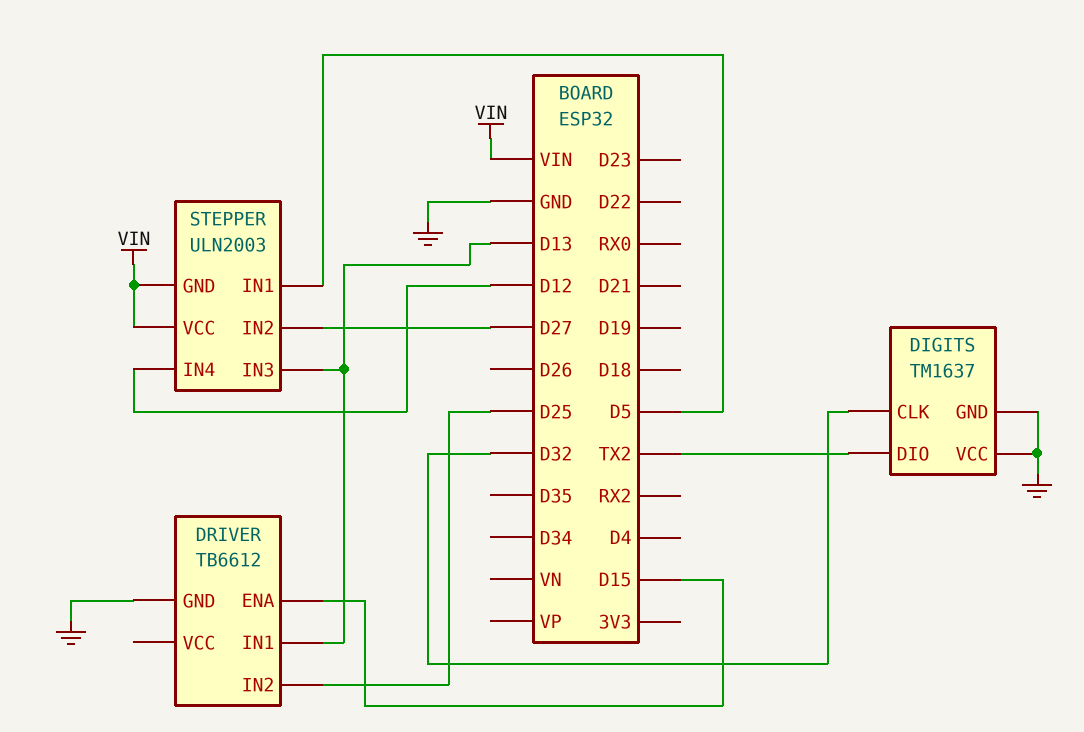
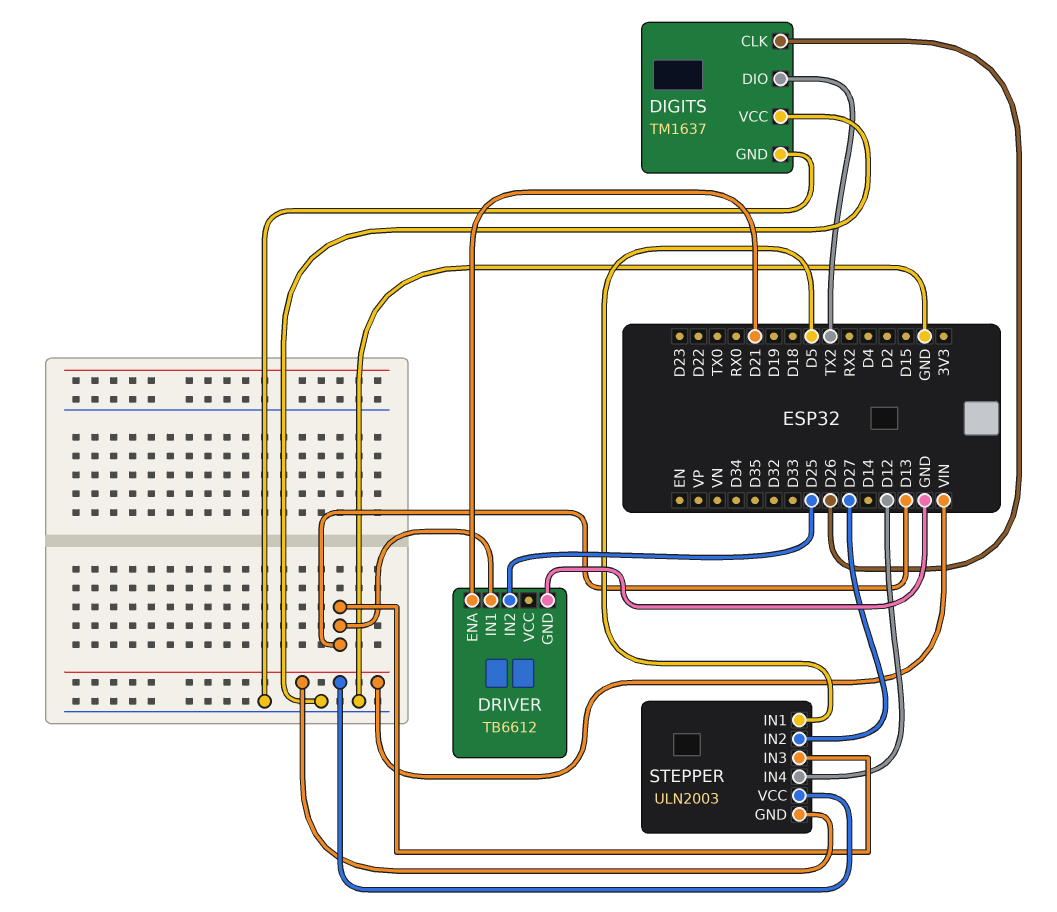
DIGITS pin CLK: D32 -> D26
DRIVER pin ENA: D15 -> D21

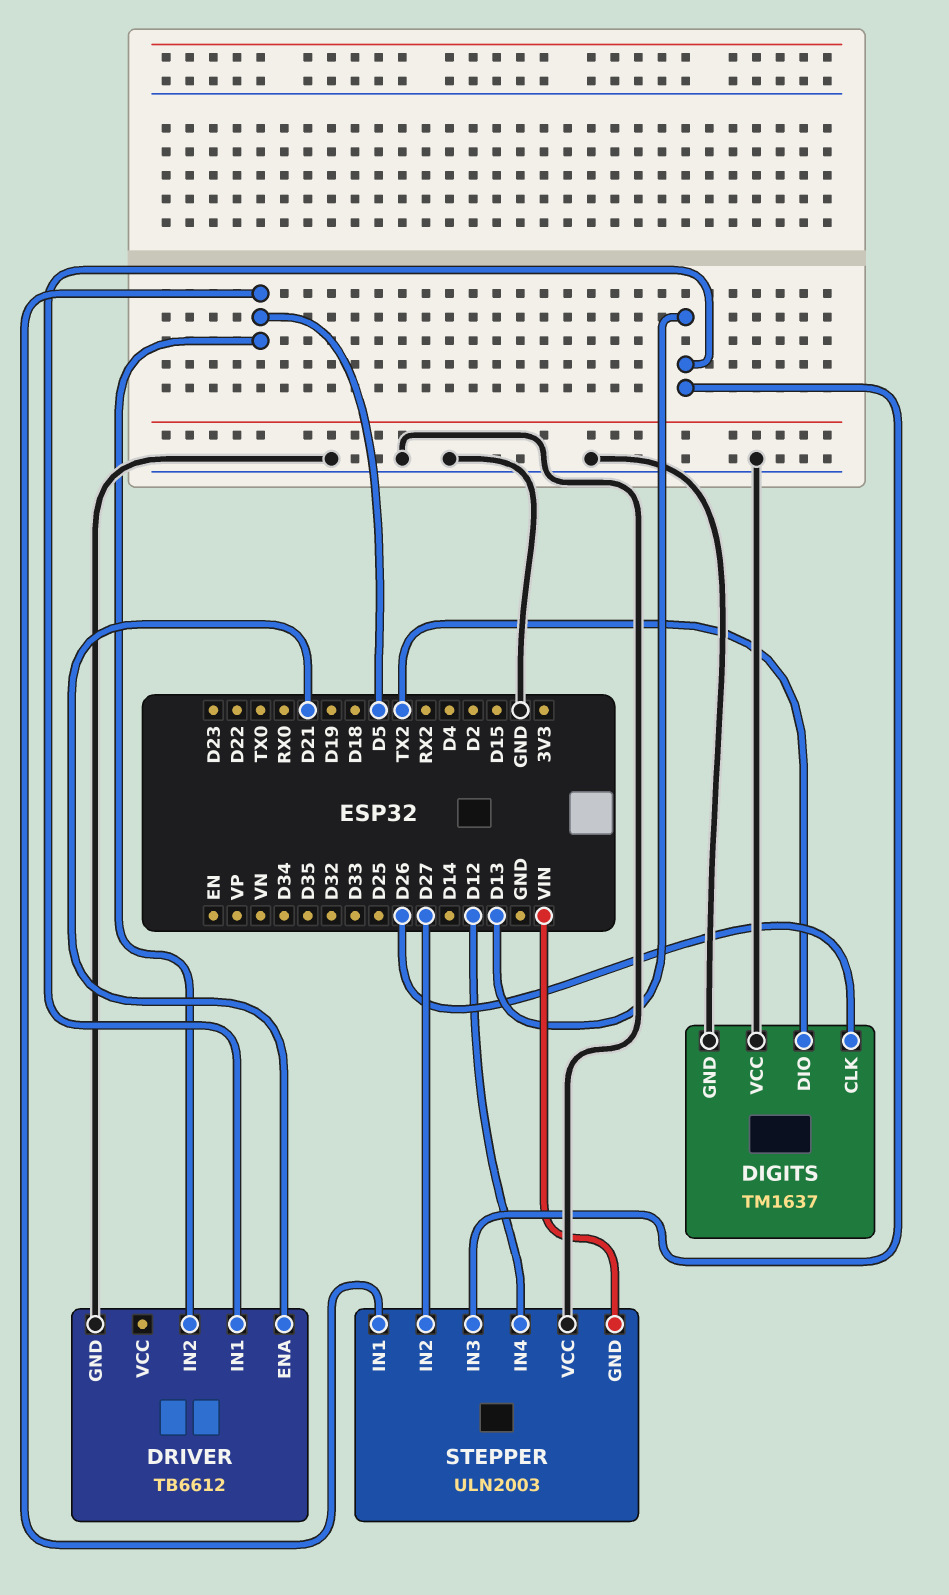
DRIVER pin IN2: D25 -> D5
STEPPER pin VCC: VIN -> GND

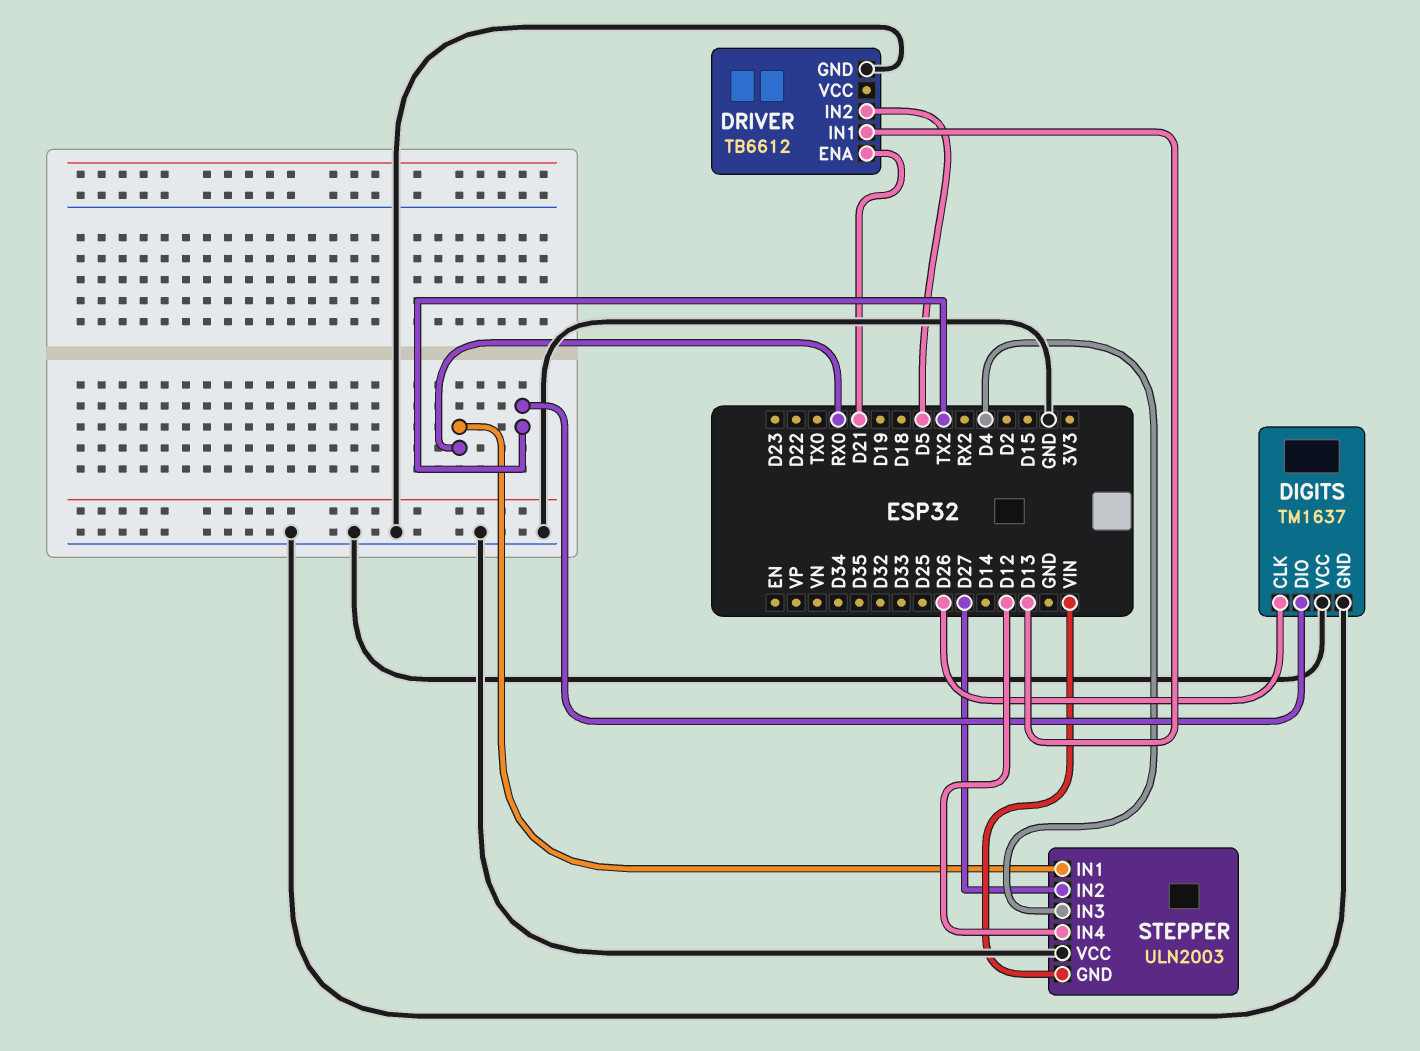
STEPPER pin IN1: D5 -> RX0
STEPPER pin IN3: D13 -> D4

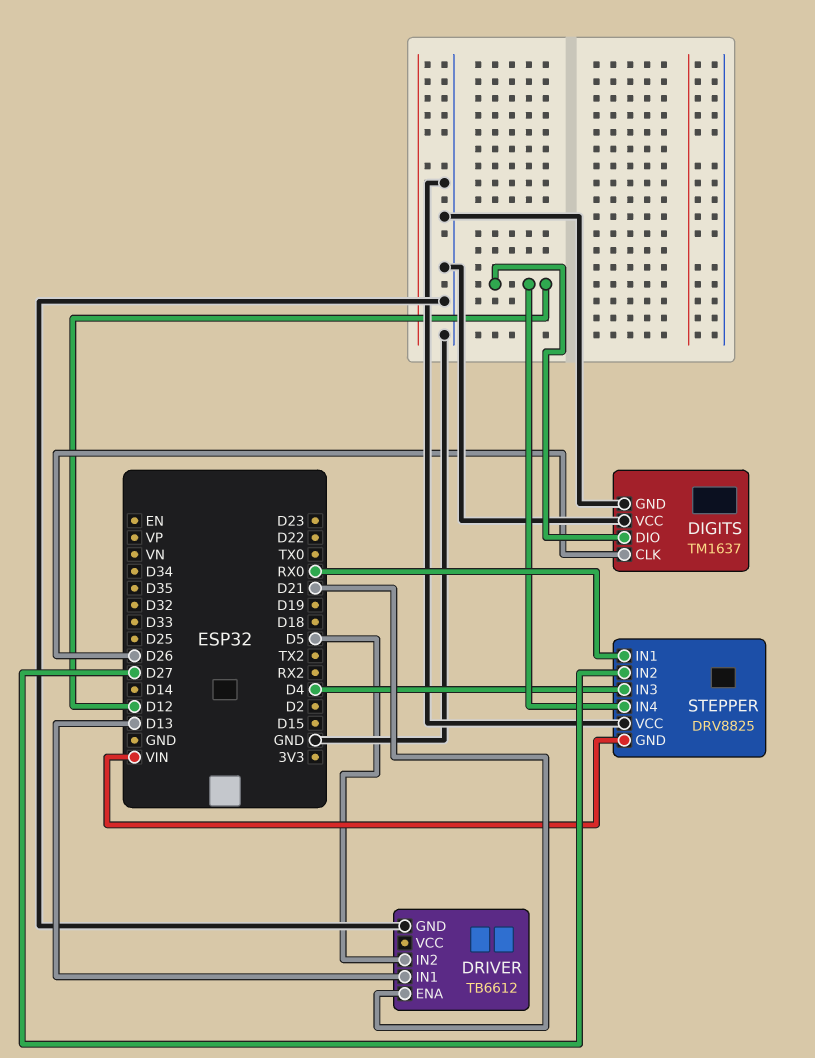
DIGITS pin DIO: TX2 -> D12
STEPPER: ULN2003 -> DRV8825

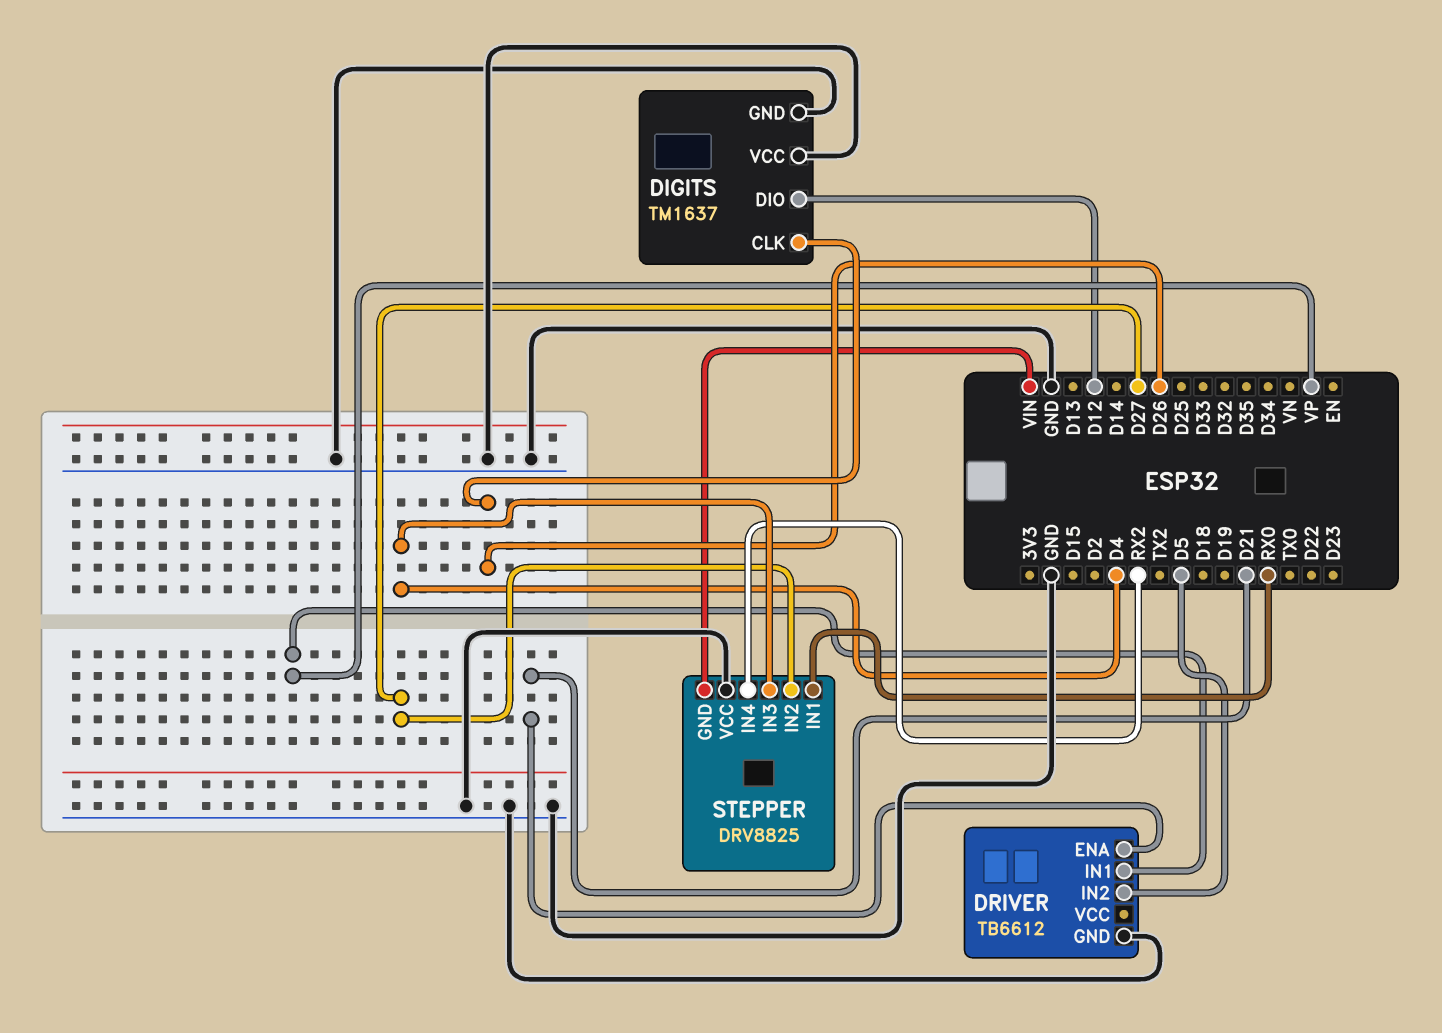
DRIVER pin IN1: D13 -> VP
STEPPER pin IN4: D12 -> RX2

